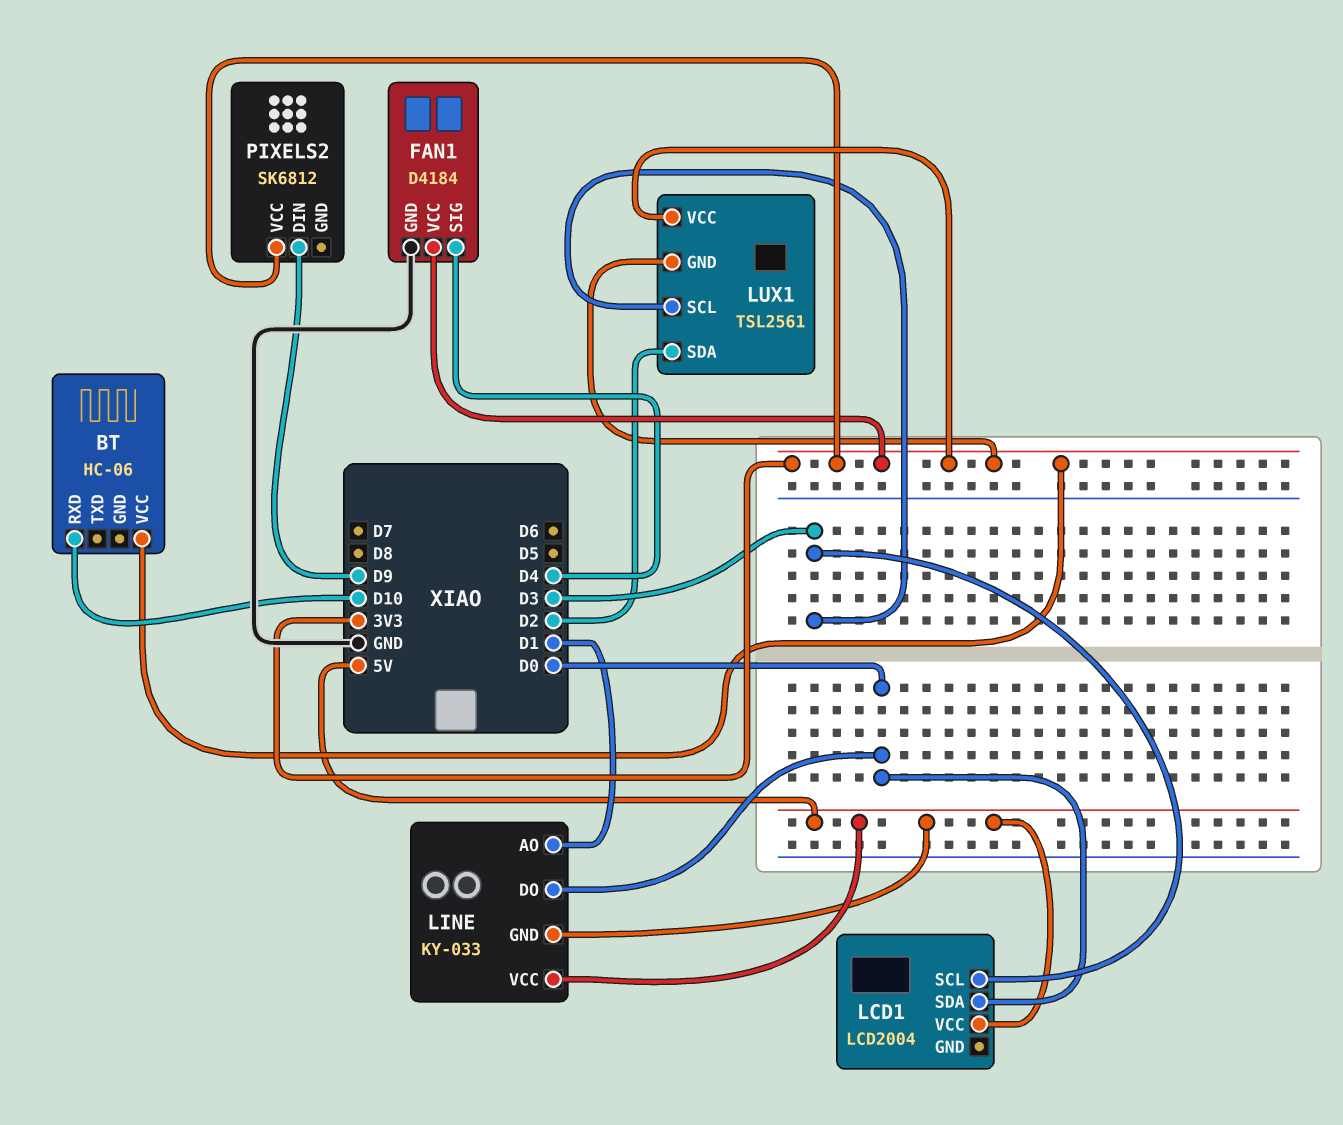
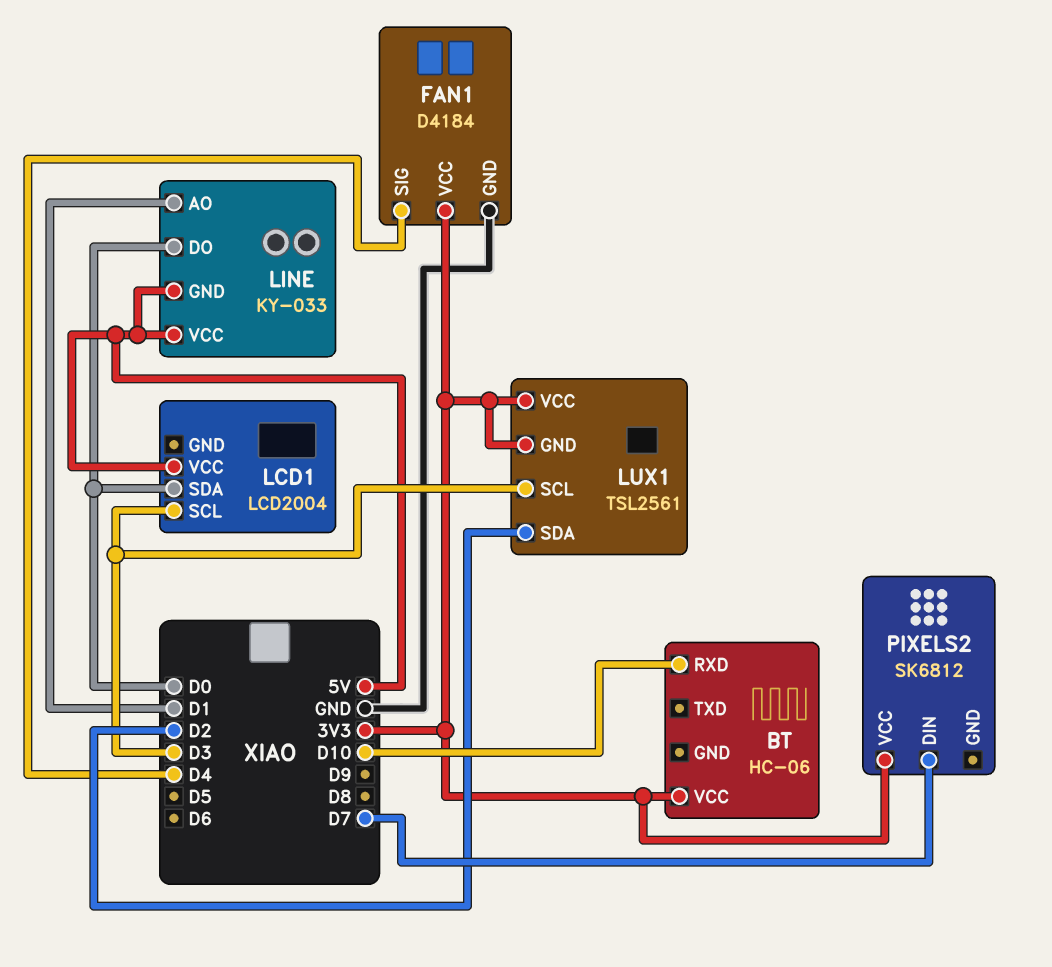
PIXELS2 pin DIN: D9 -> D7

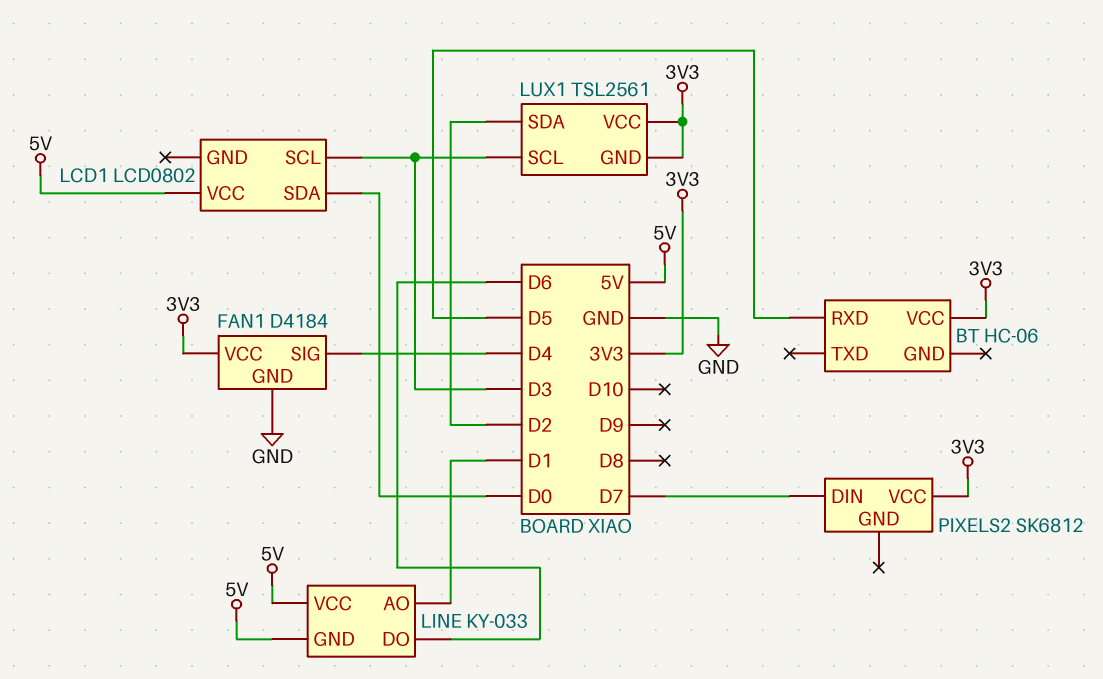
BT pin RXD: D10 -> D5
LCD1: LCD2004 -> LCD0802
LINE pin DO: D0 -> D6

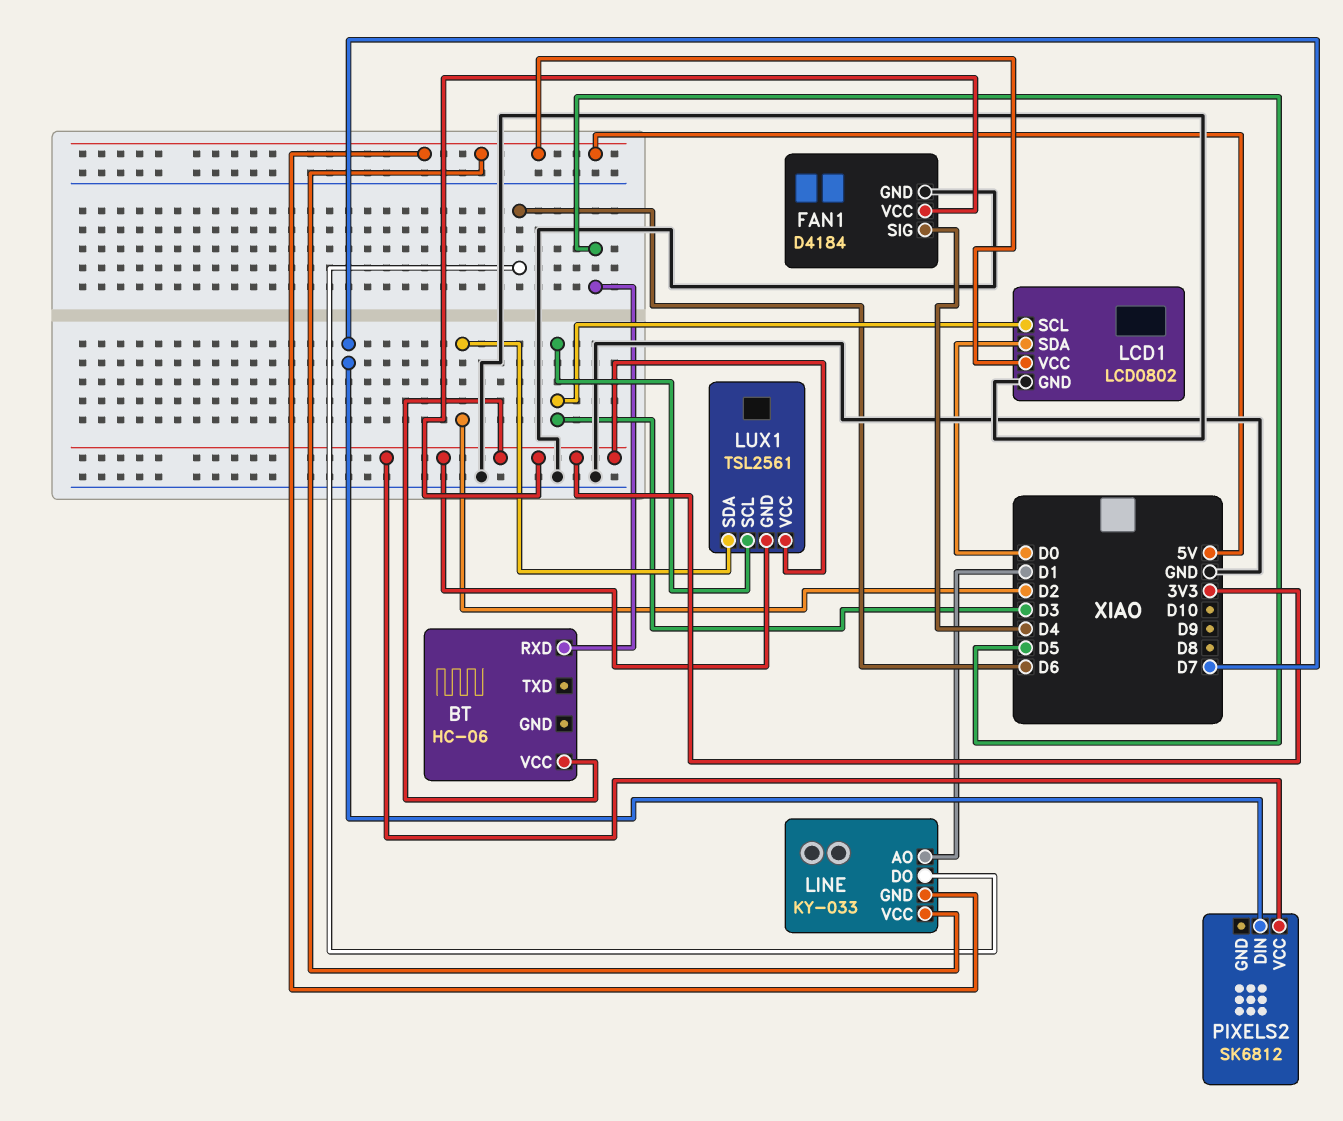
LCD1 pin GND: none -> GND

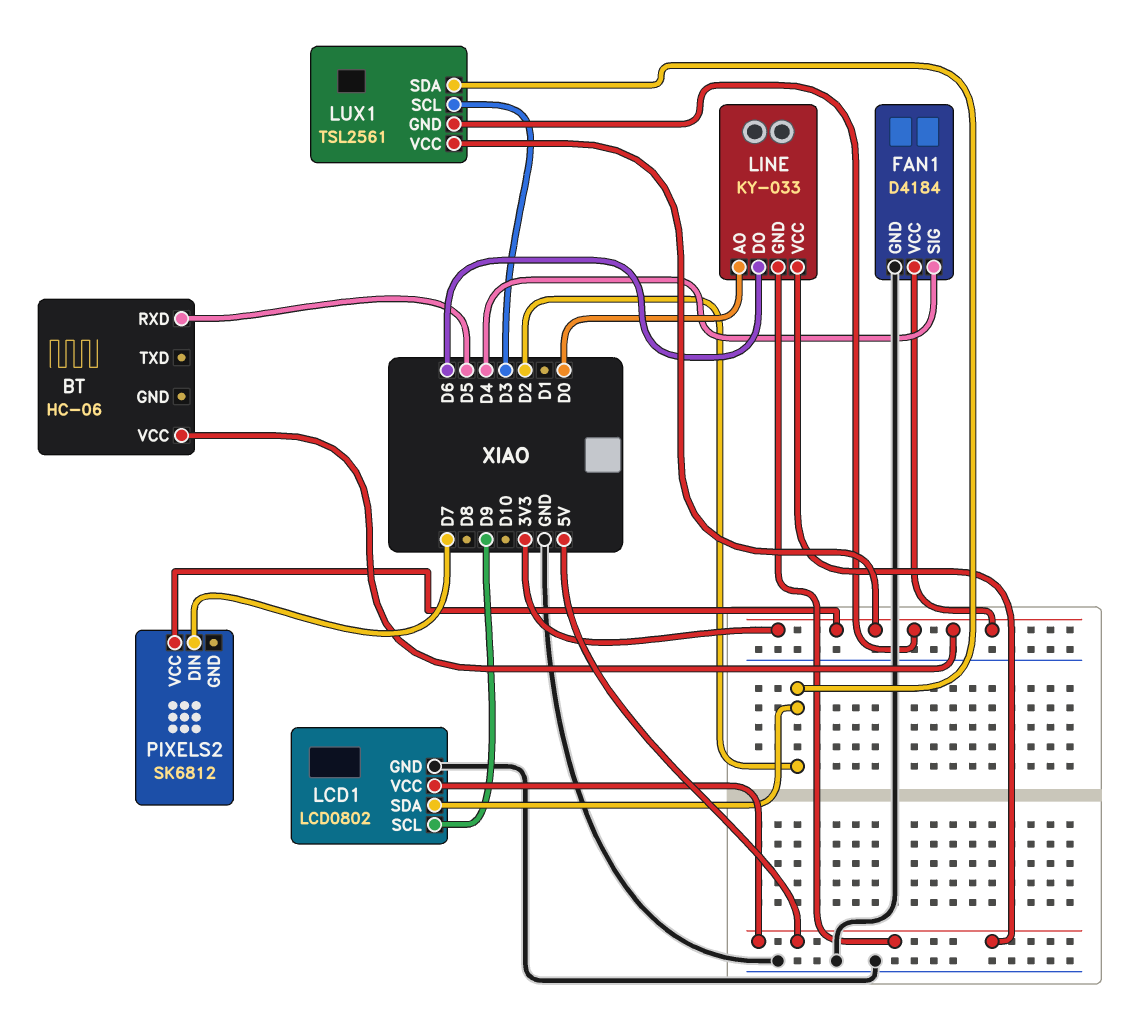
LCD1 pin SCL: D3 -> D9
LCD1 pin SDA: D0 -> D2
LINE pin AO: D1 -> D0

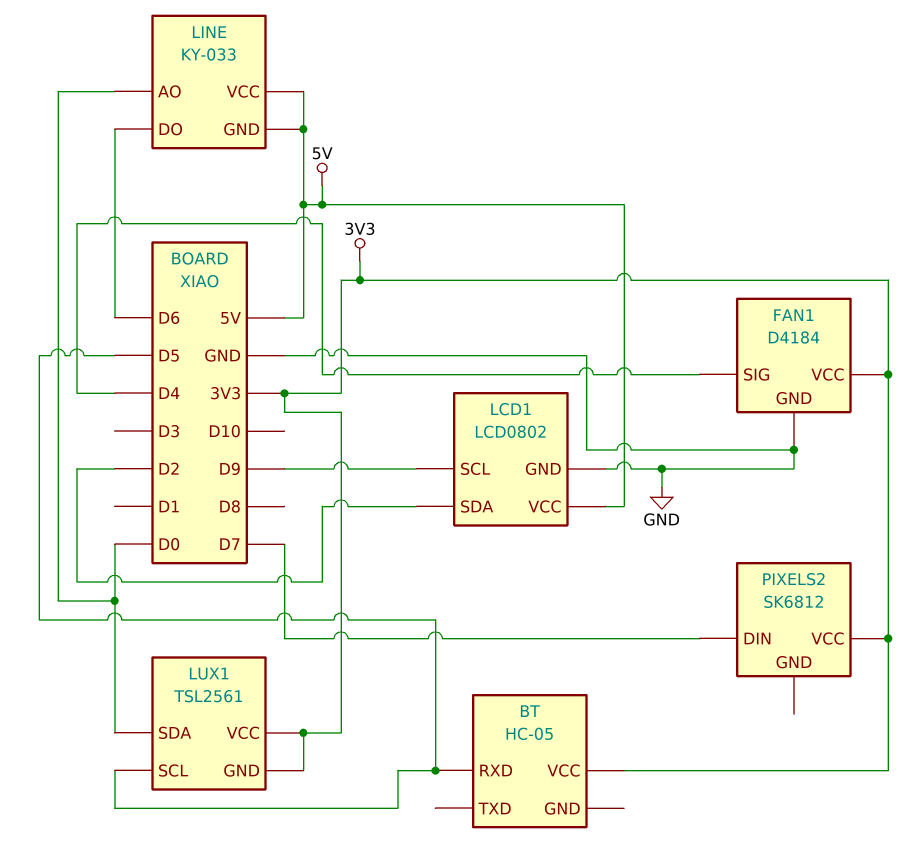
BT: HC-06 -> HC-05
LUX1 pin SCL: D3 -> D5
LUX1 pin SDA: D2 -> D0

